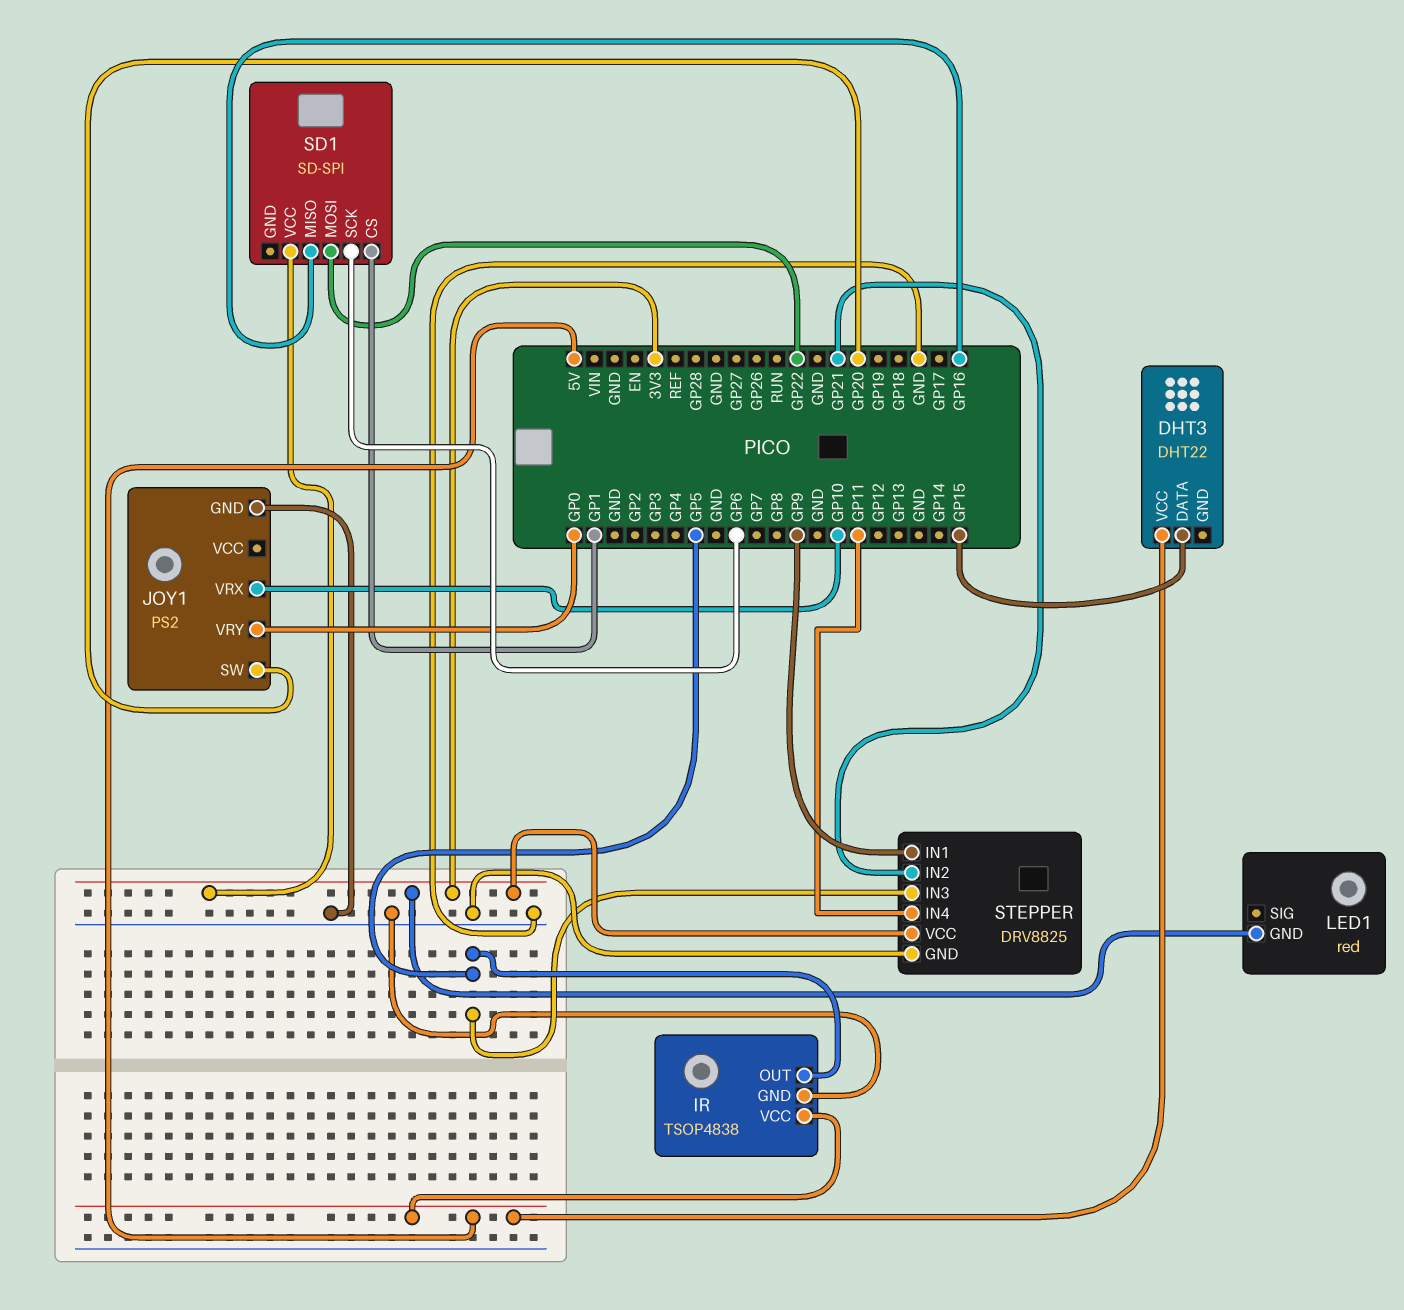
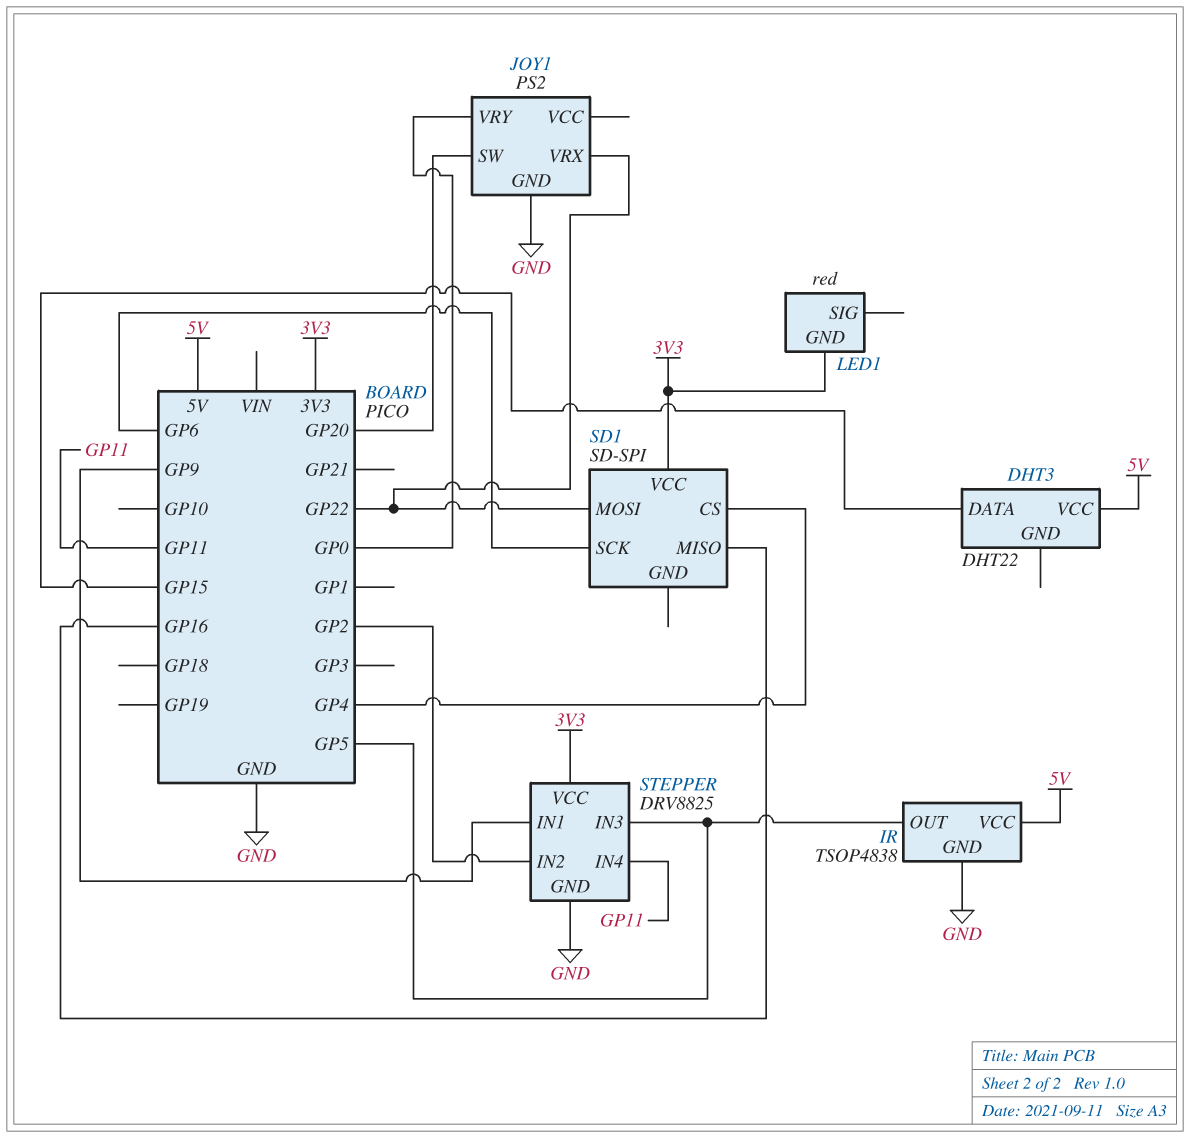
JOY1 pin VRX: GP10 -> GP22
SD1 pin CS: GP1 -> GP4
STEPPER pin IN2: GP21 -> GP2

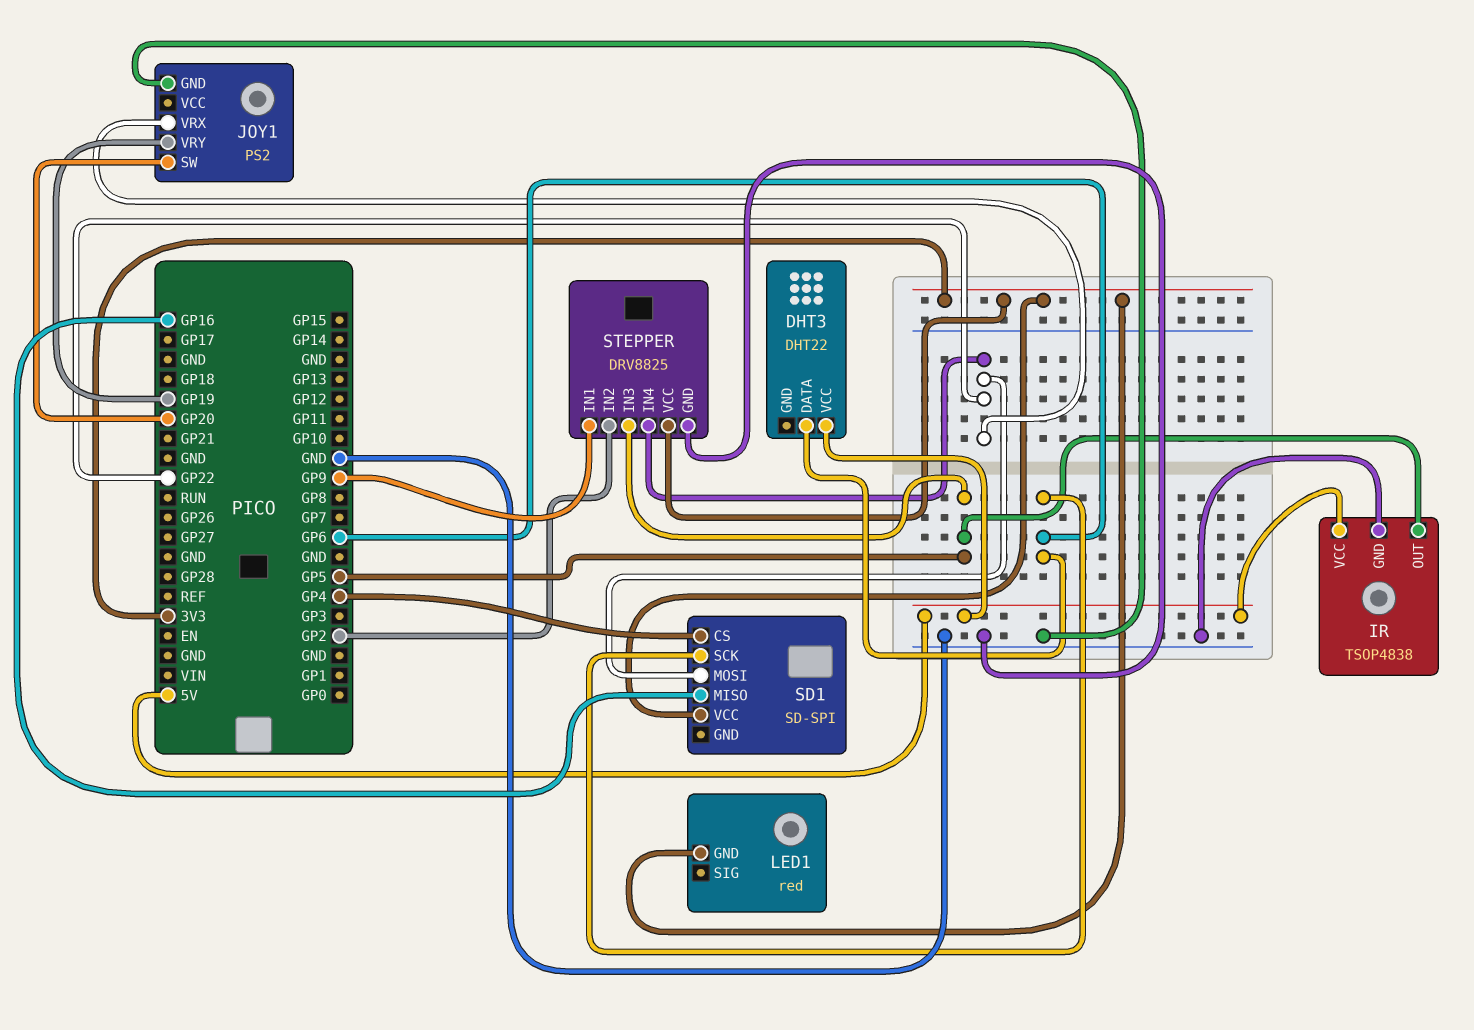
DHT3 pin DATA: GP15 -> GP6
JOY1 pin VRY: GP0 -> GP19
STEPPER pin IN4: GP11 -> GP22

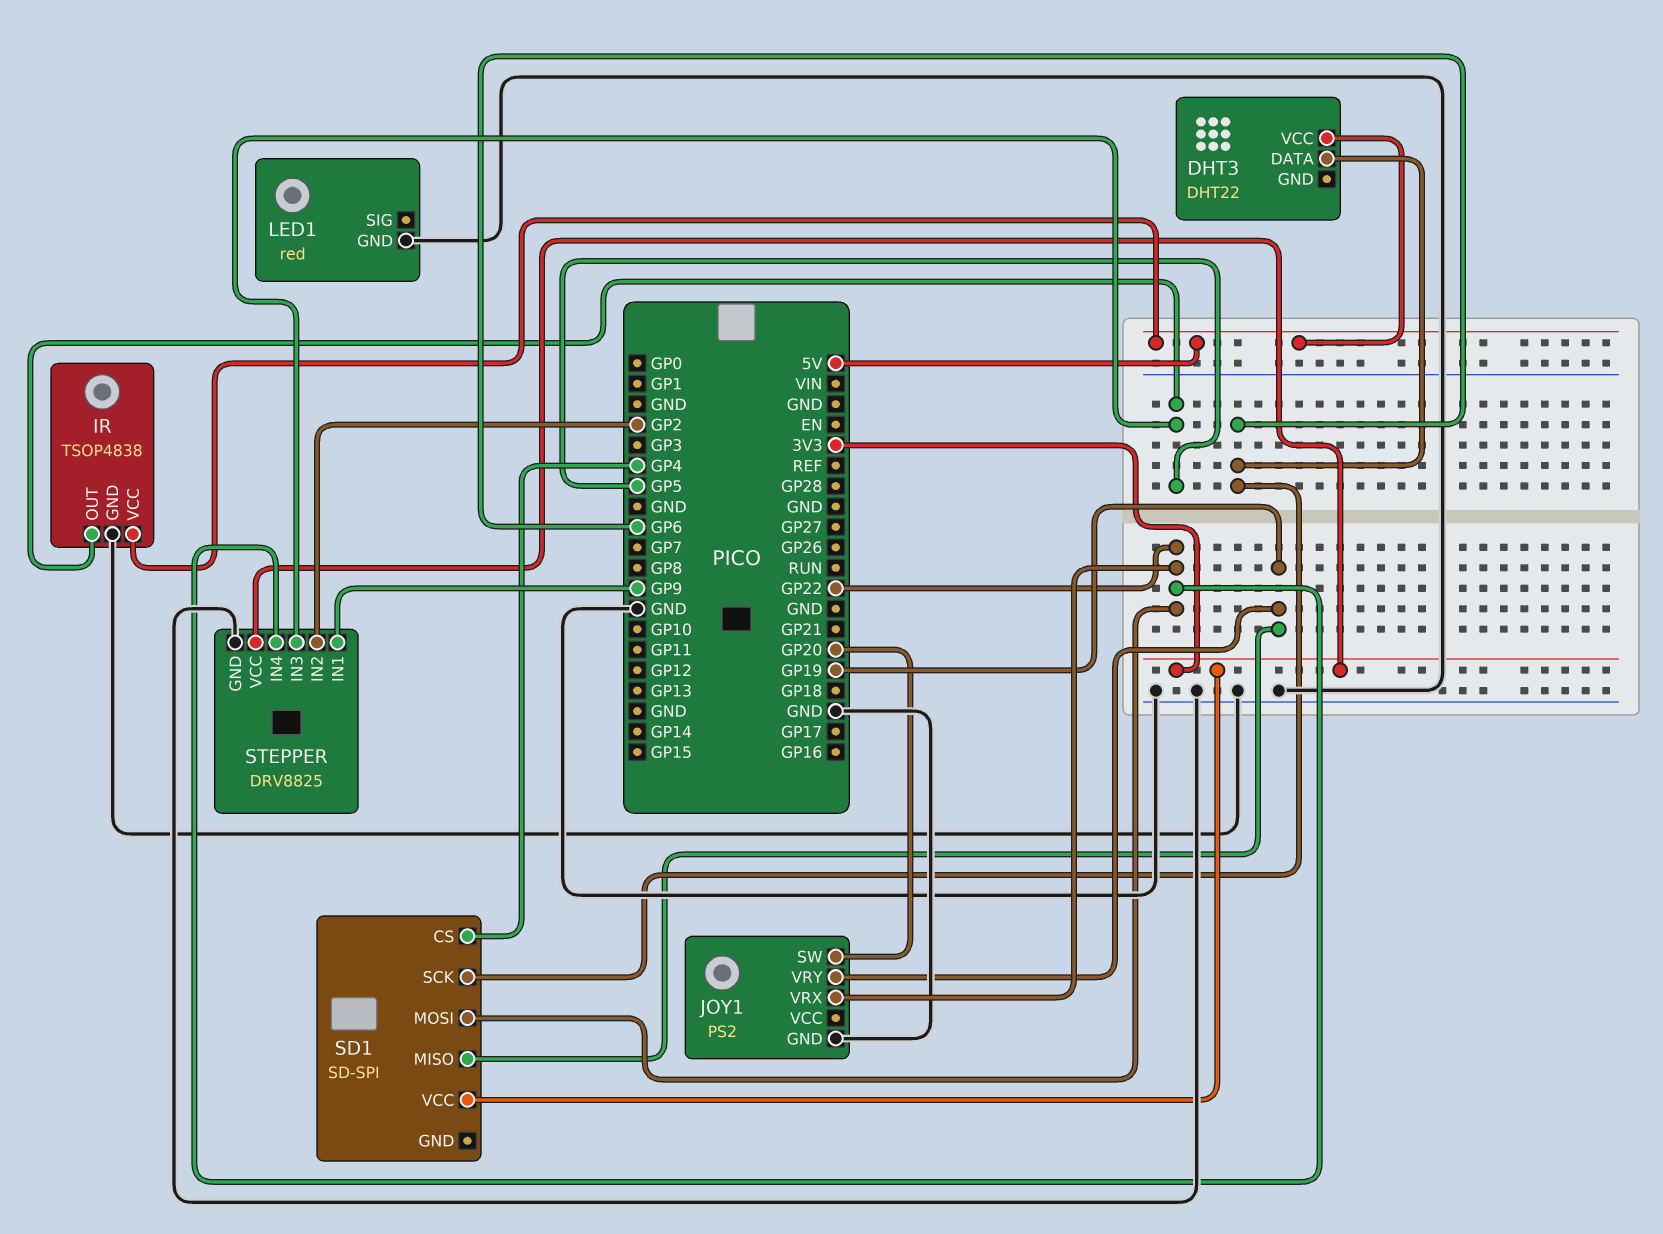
LED1 pin GND: 3V3 -> GND
SD1 pin MISO: GP16 -> GP19

